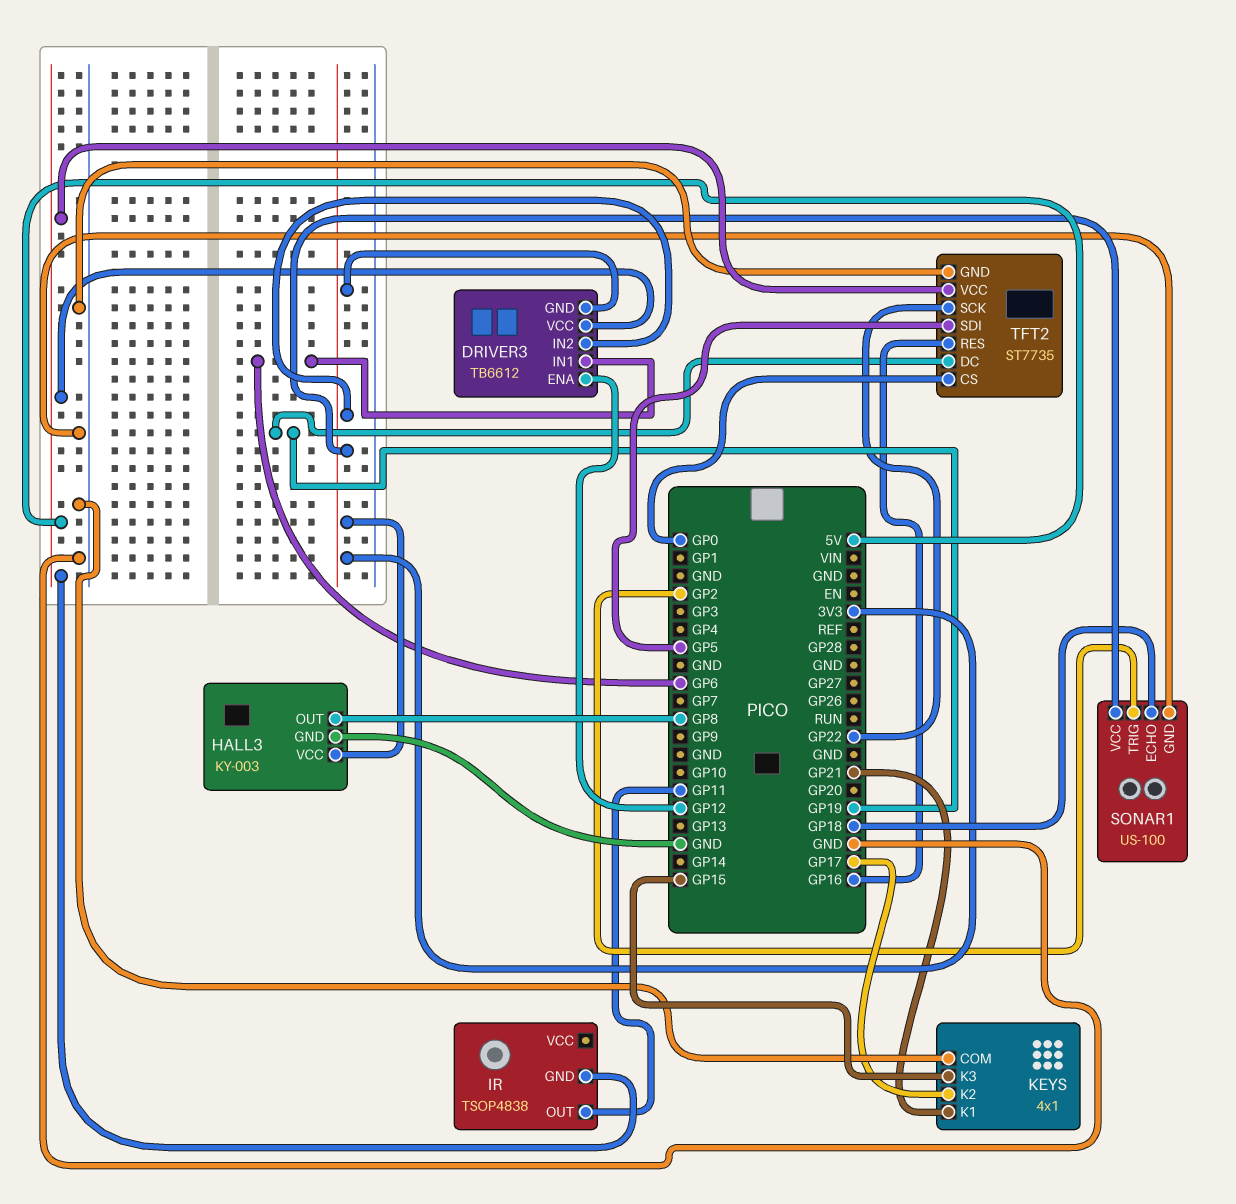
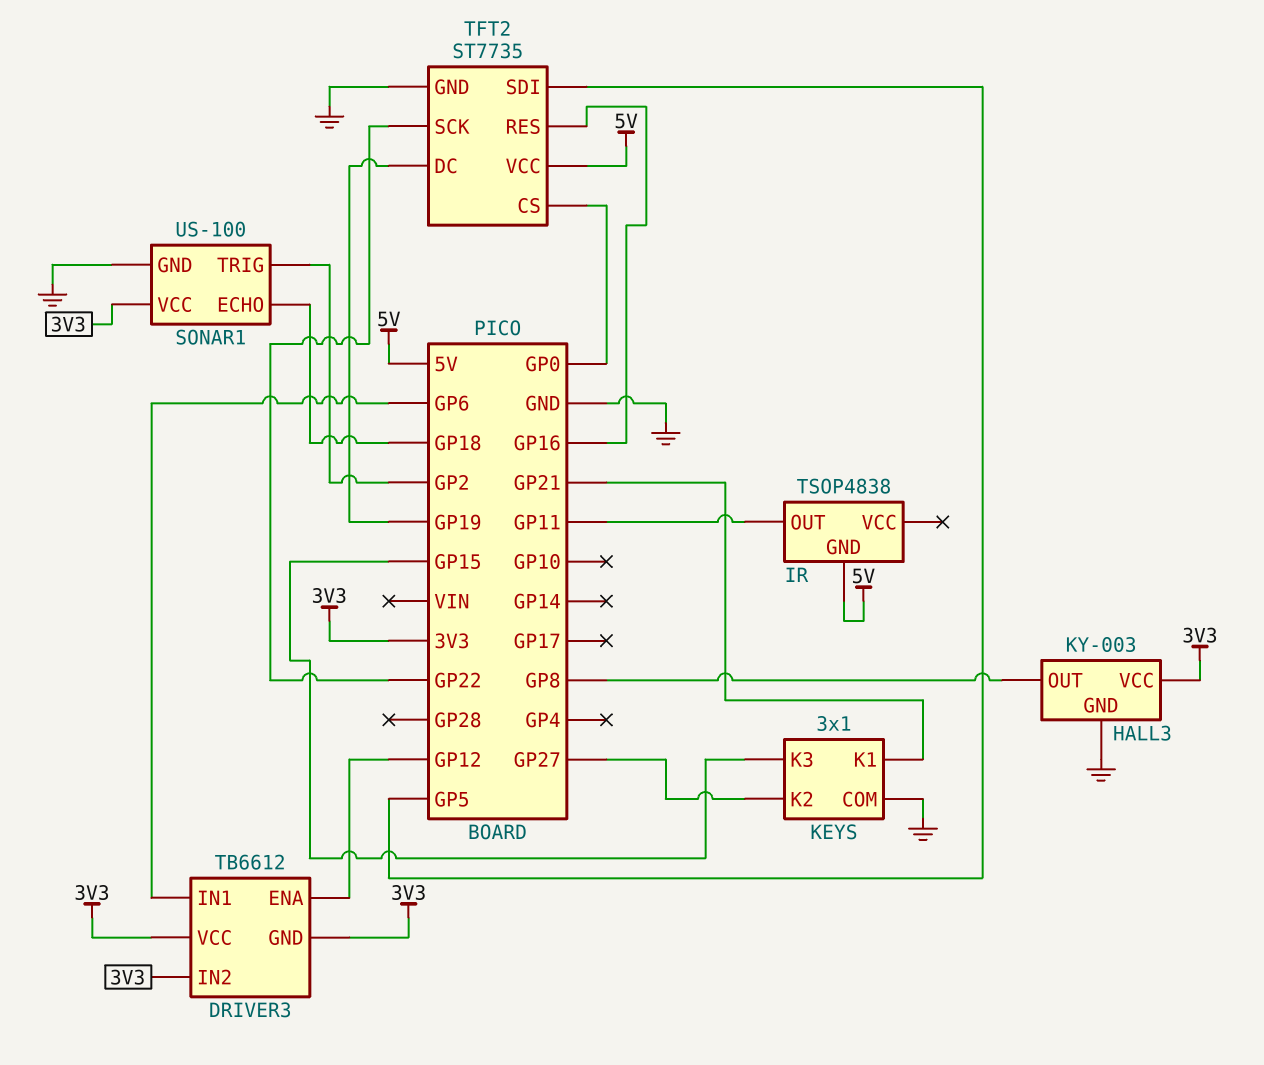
DRIVER3 pin VCC: 5V -> 3V3
KEYS: 4x1 -> 3x1
KEYS pin K2: GP17 -> GP27

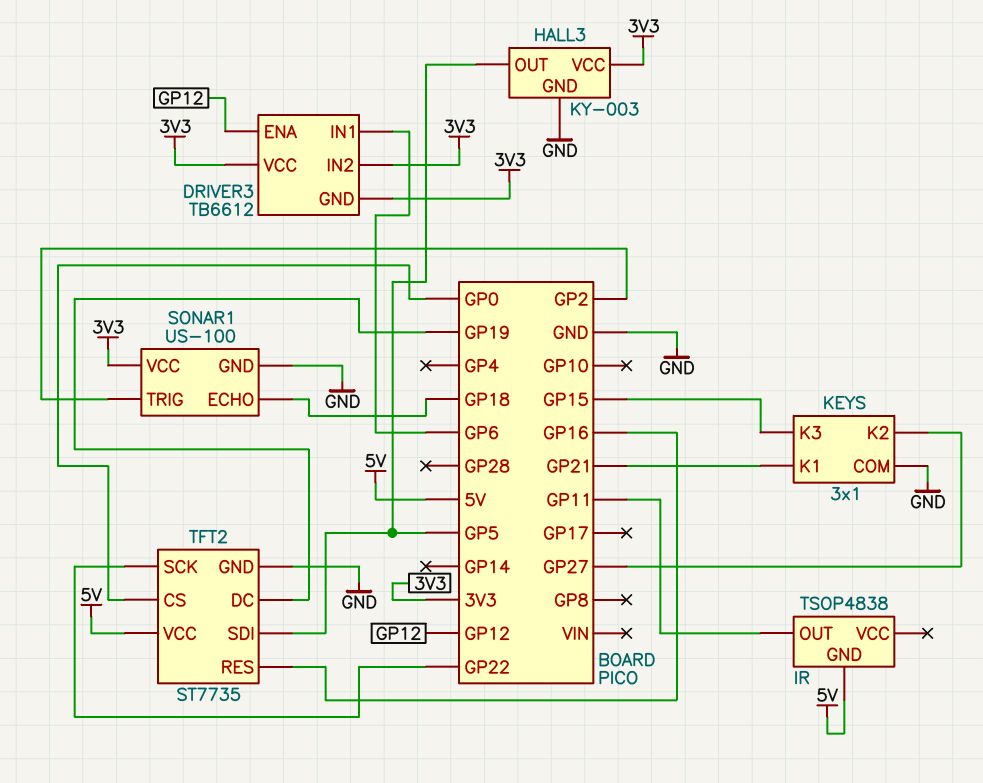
HALL3 pin OUT: GP8 -> GP5

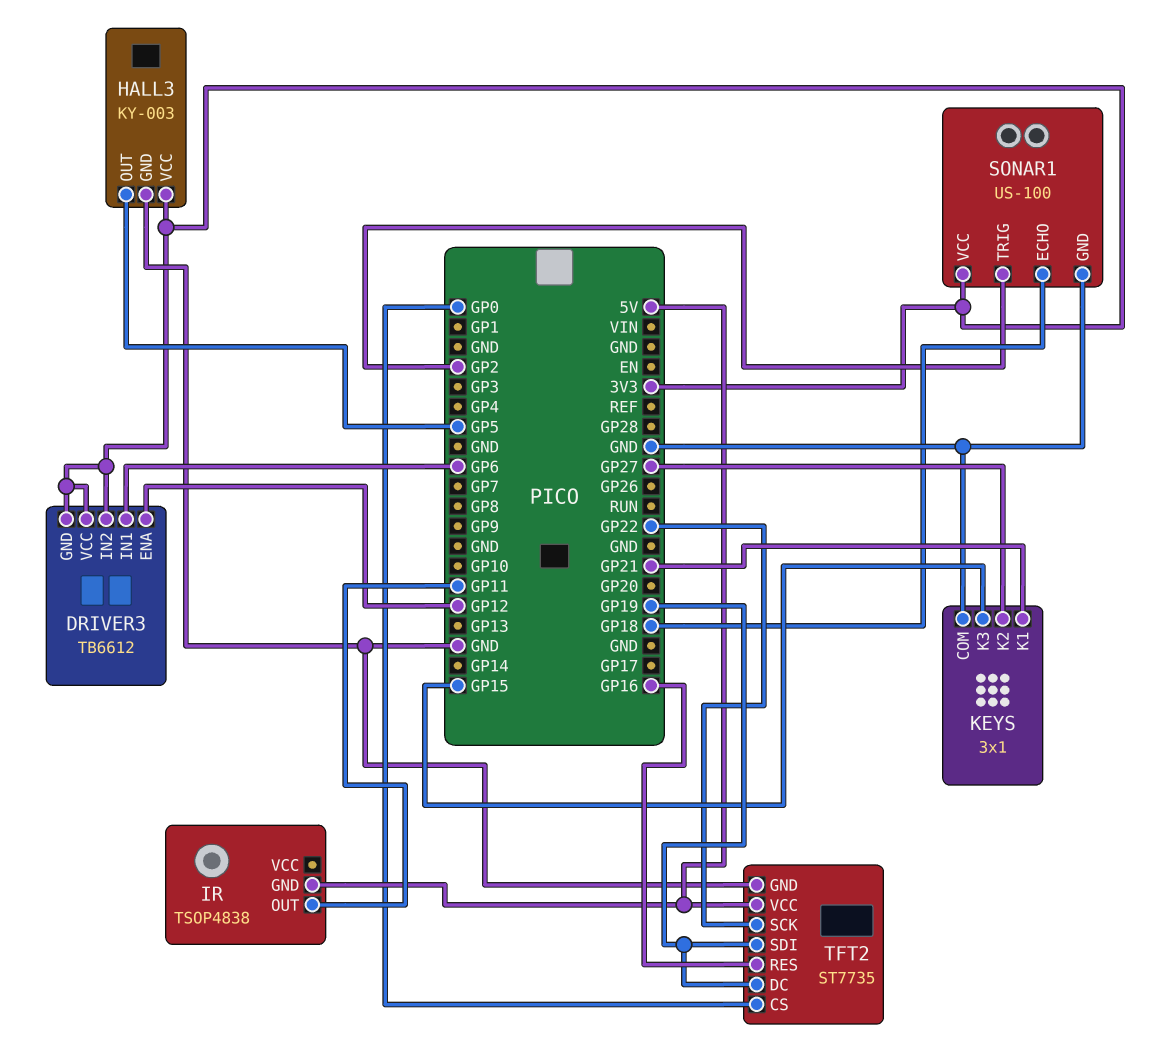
TFT2 pin SDI: GP5 -> GP19

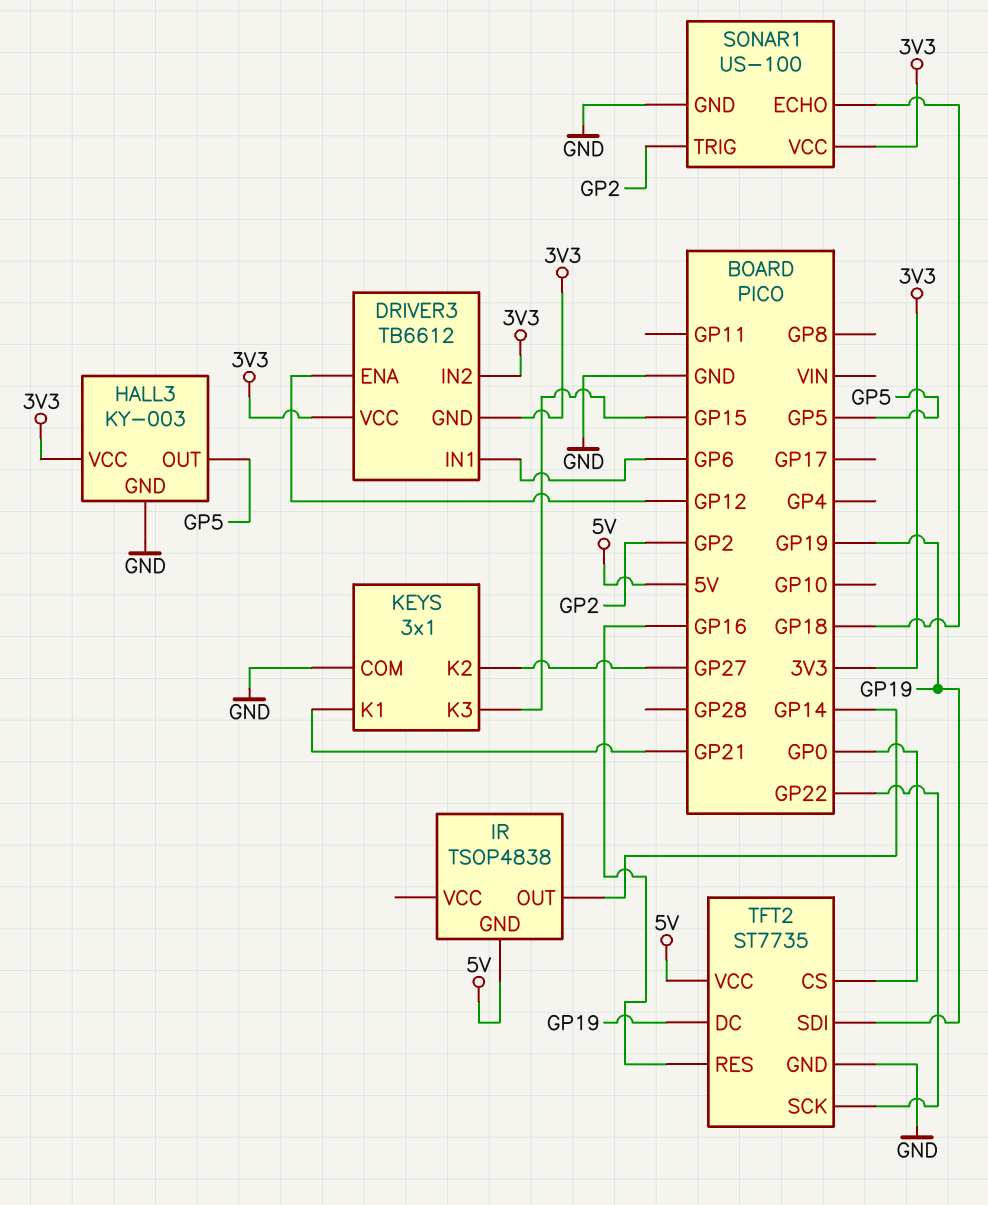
IR pin OUT: GP11 -> GP14

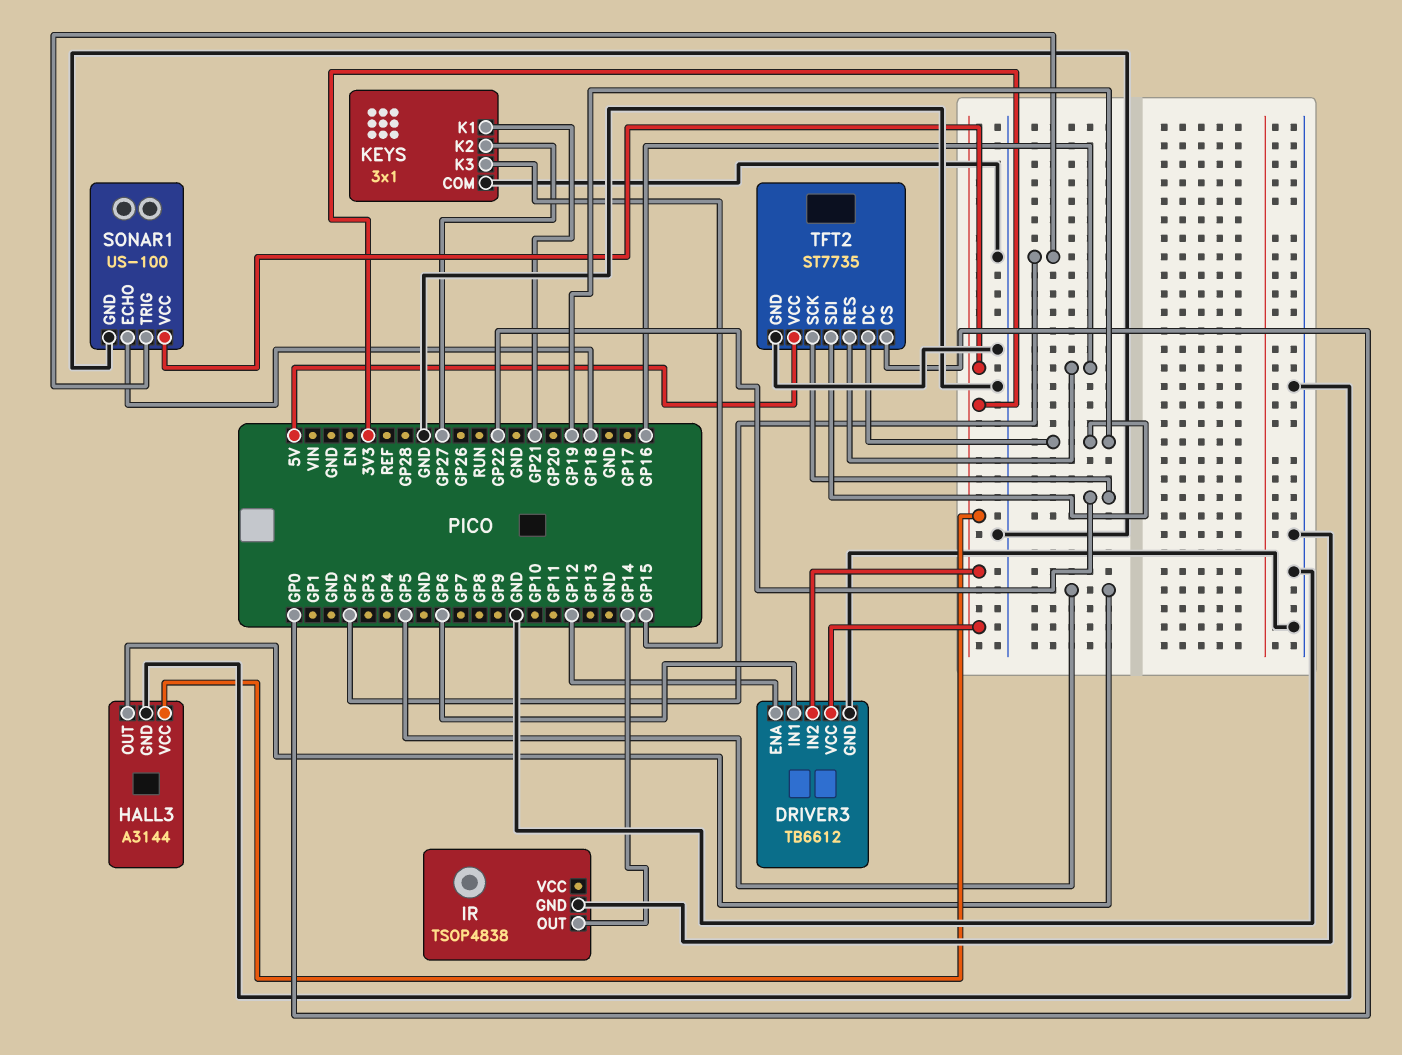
DRIVER3 pin GND: 3V3 -> GND
HALL3: KY-003 -> A3144
IR pin GND: 5V -> GND

